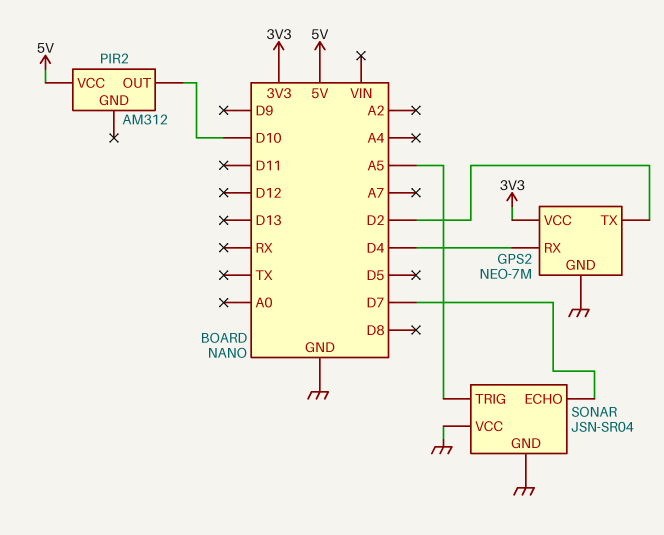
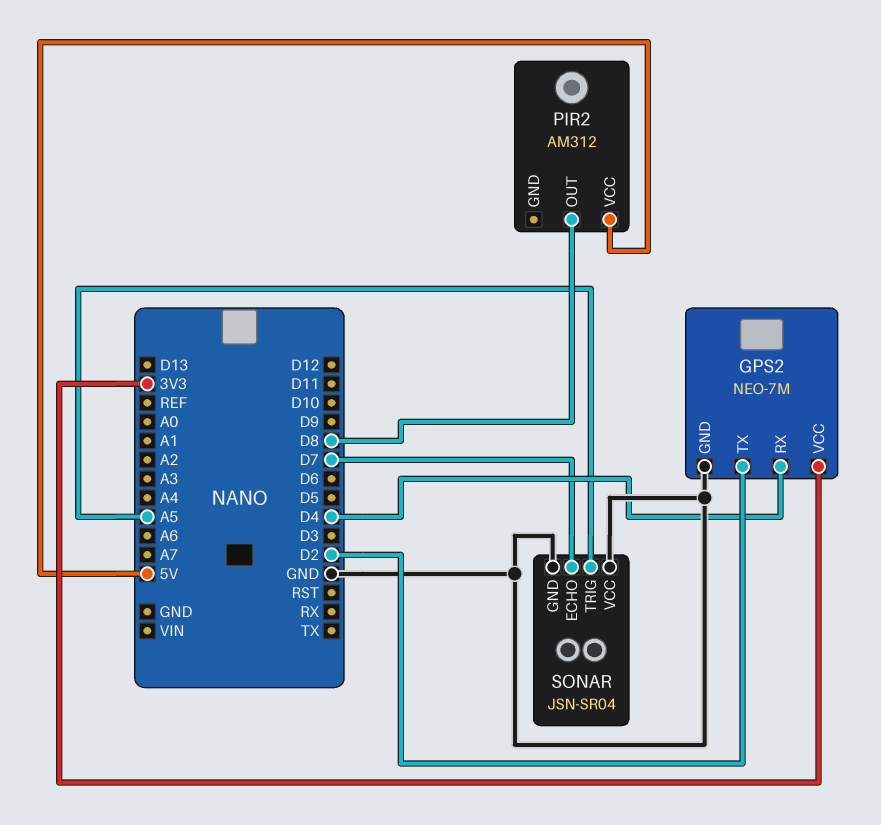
PIR2 pin OUT: D10 -> D8

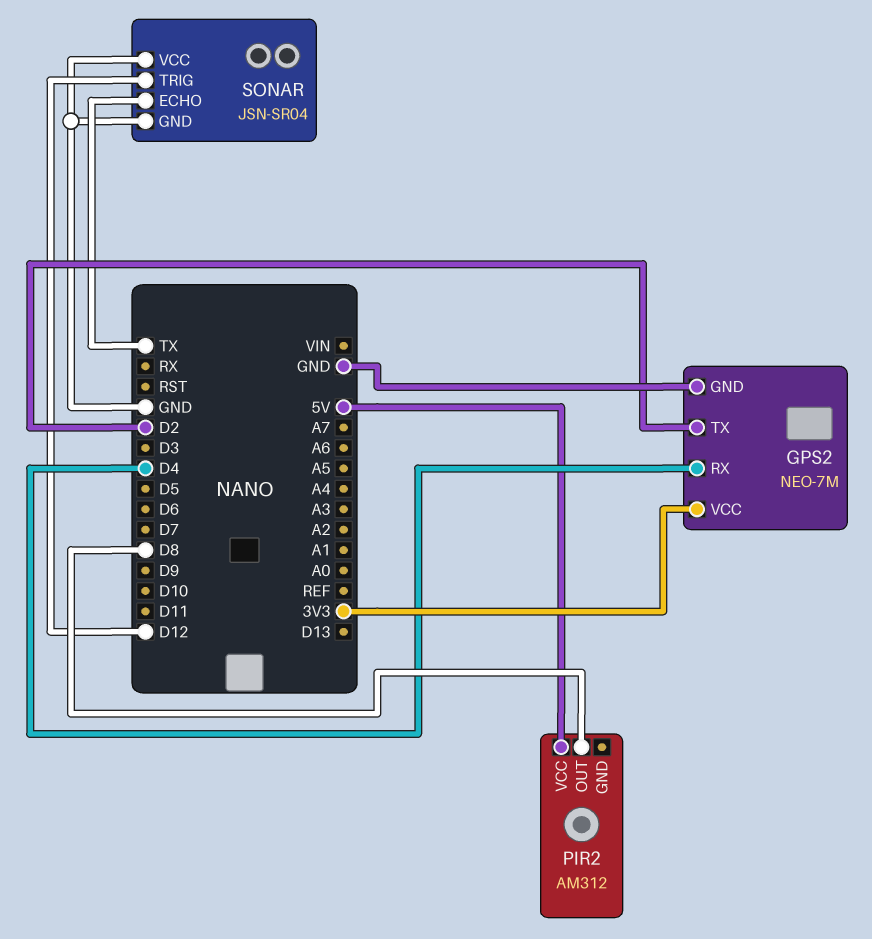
SONAR pin ECHO: D7 -> TX
SONAR pin TRIG: A5 -> D12

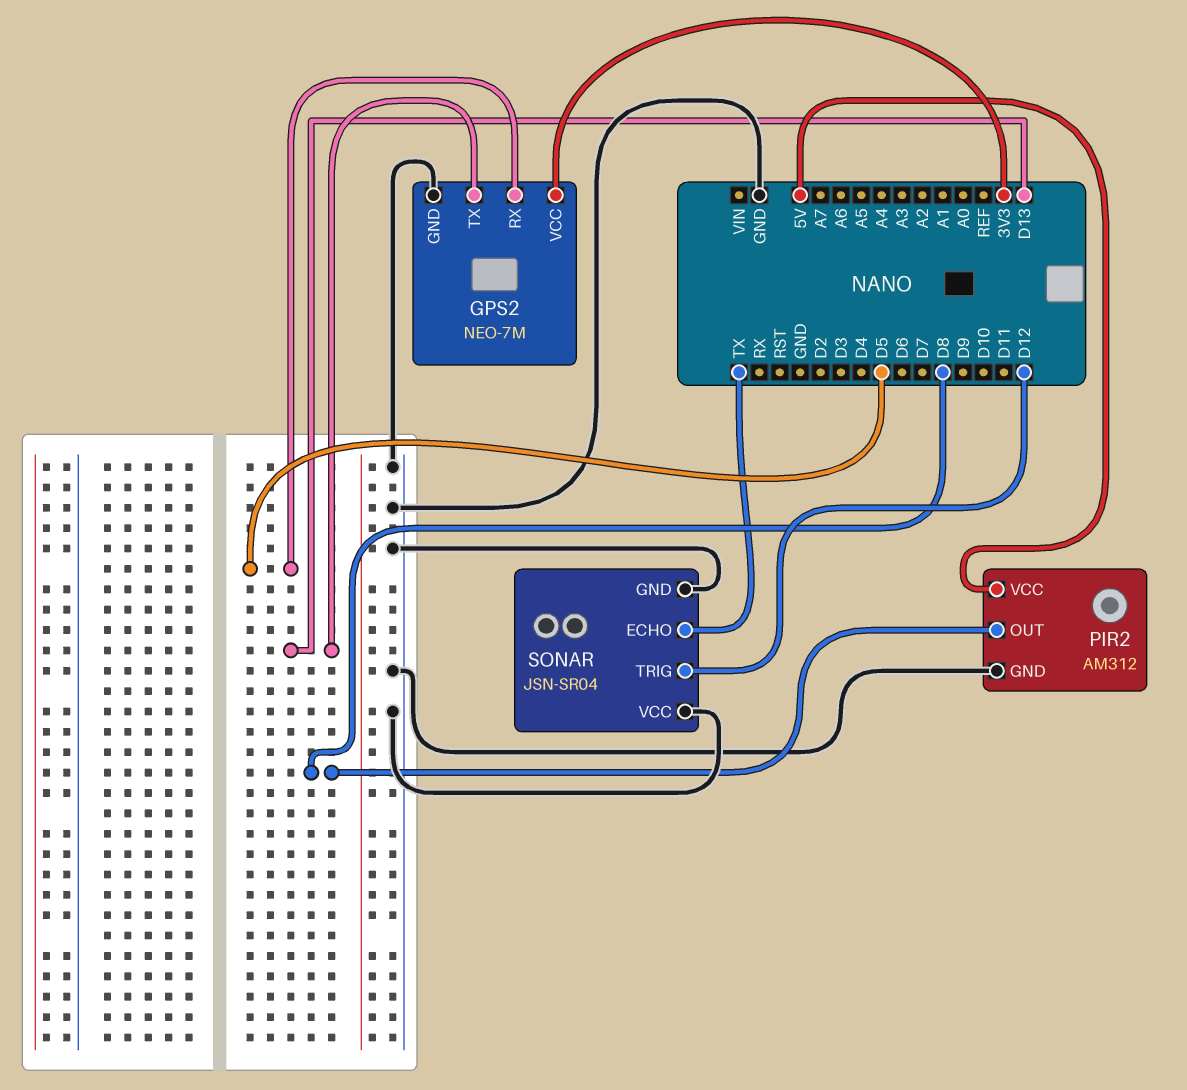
GPS2 pin RX: D4 -> D5
GPS2 pin TX: D2 -> D13
PIR2 pin GND: none -> GND

